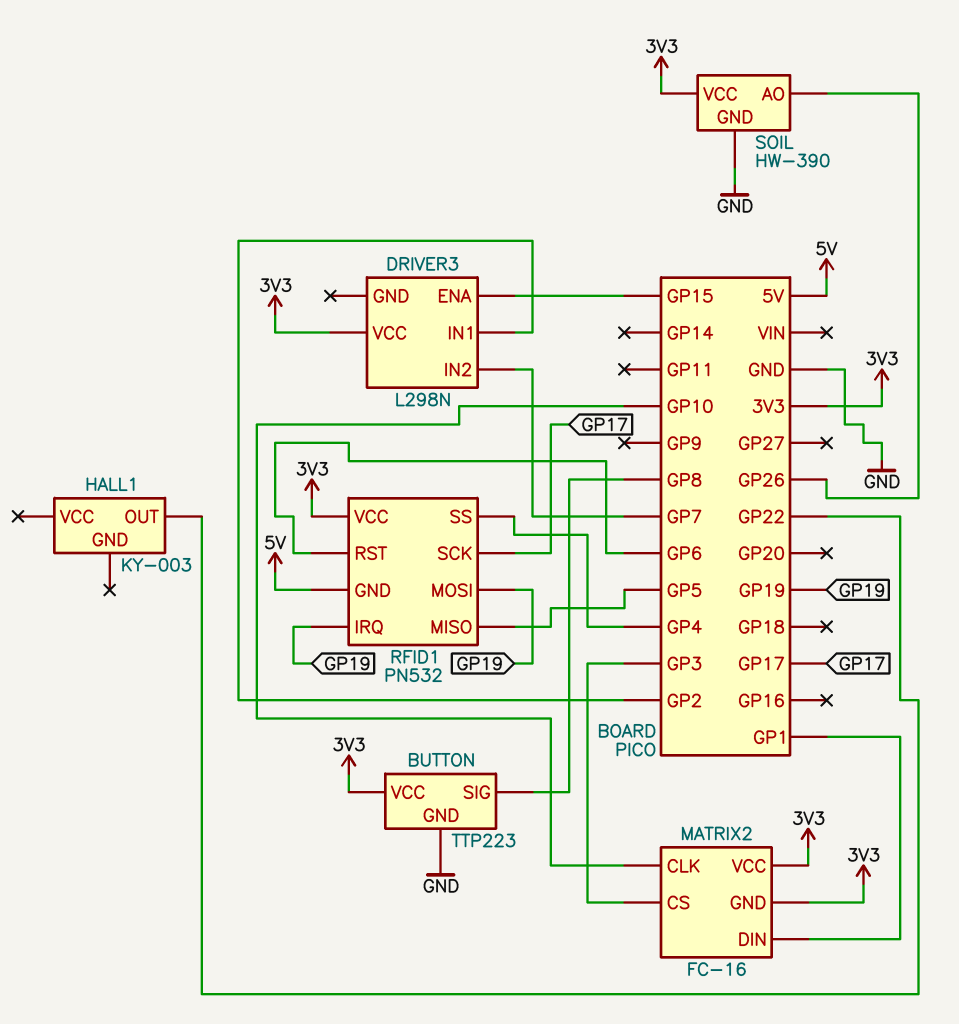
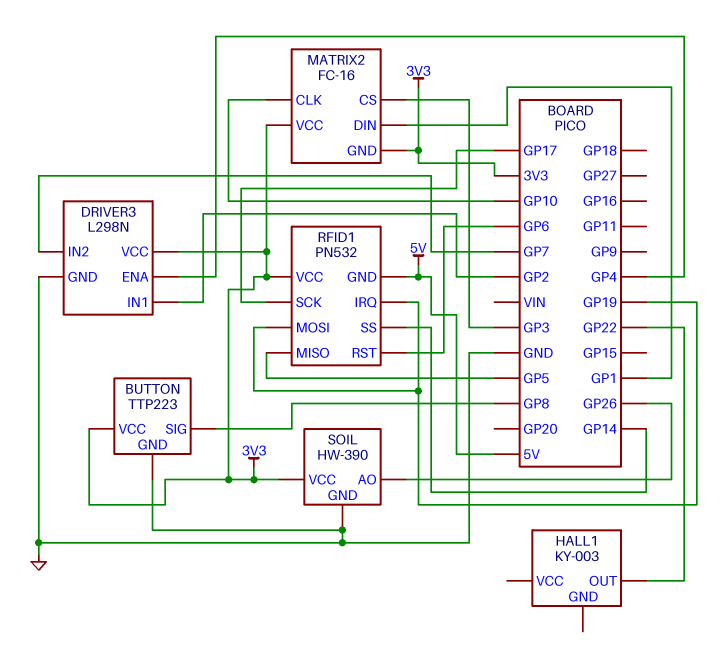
DRIVER3 pin ENA: GP15 -> GP4
DRIVER3 pin GND: none -> GND
RFID1 pin SS: GP4 -> GP14

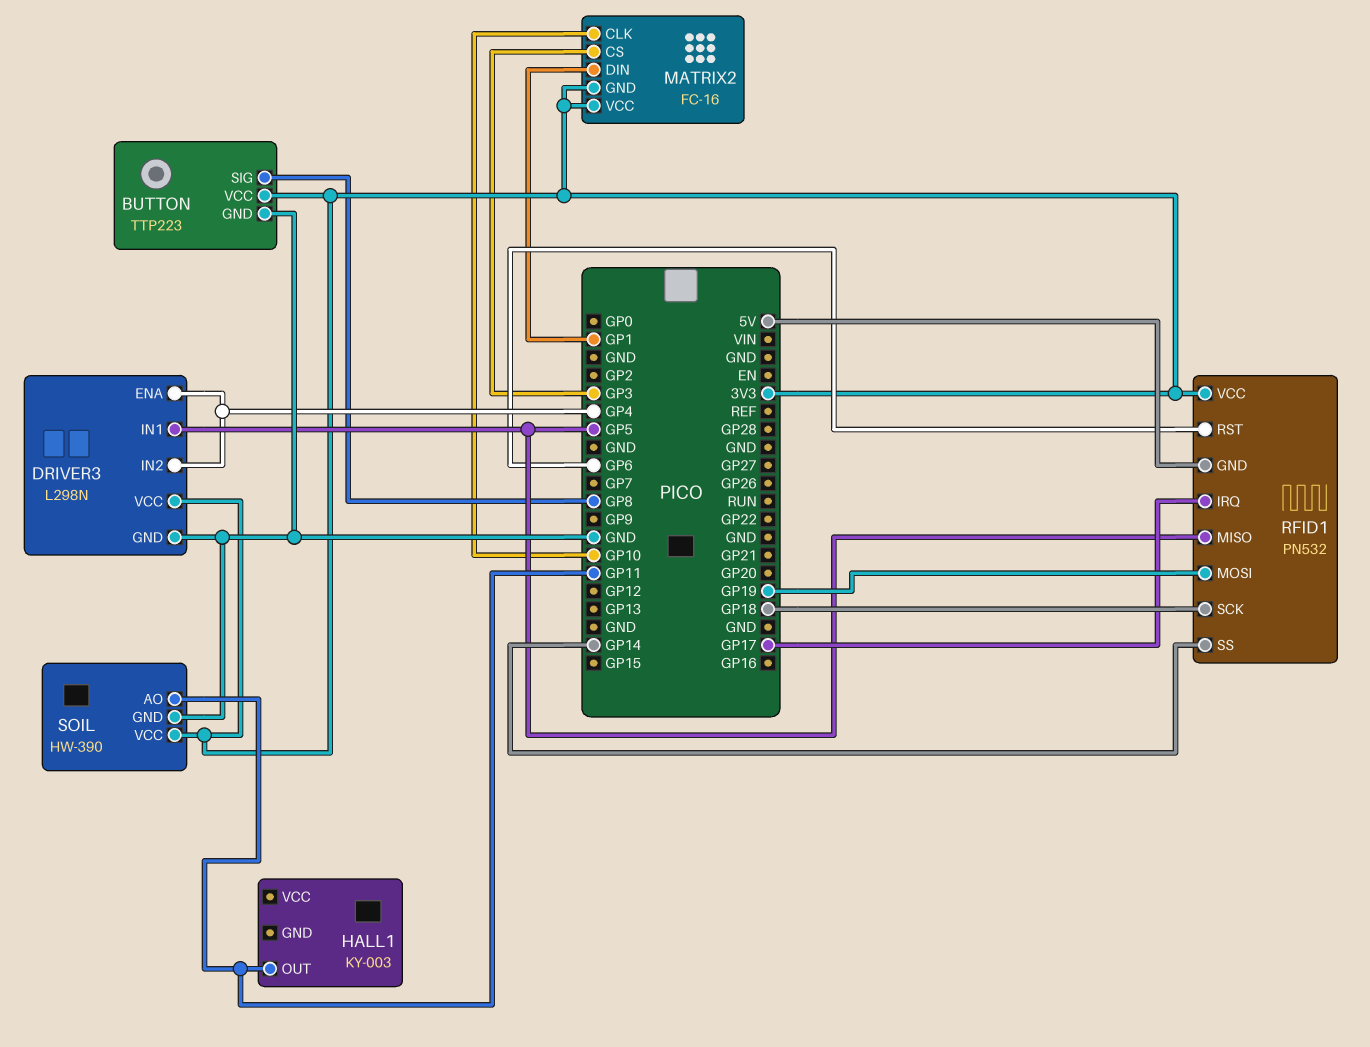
DRIVER3 pin IN1: GP2 -> GP5
DRIVER3 pin IN2: GP7 -> GP4
HALL1 pin OUT: GP22 -> GP11
RFID1 pin IRQ: GP19 -> GP17
RFID1 pin SCK: GP17 -> GP18
SOIL pin AO: GP26 -> GP11

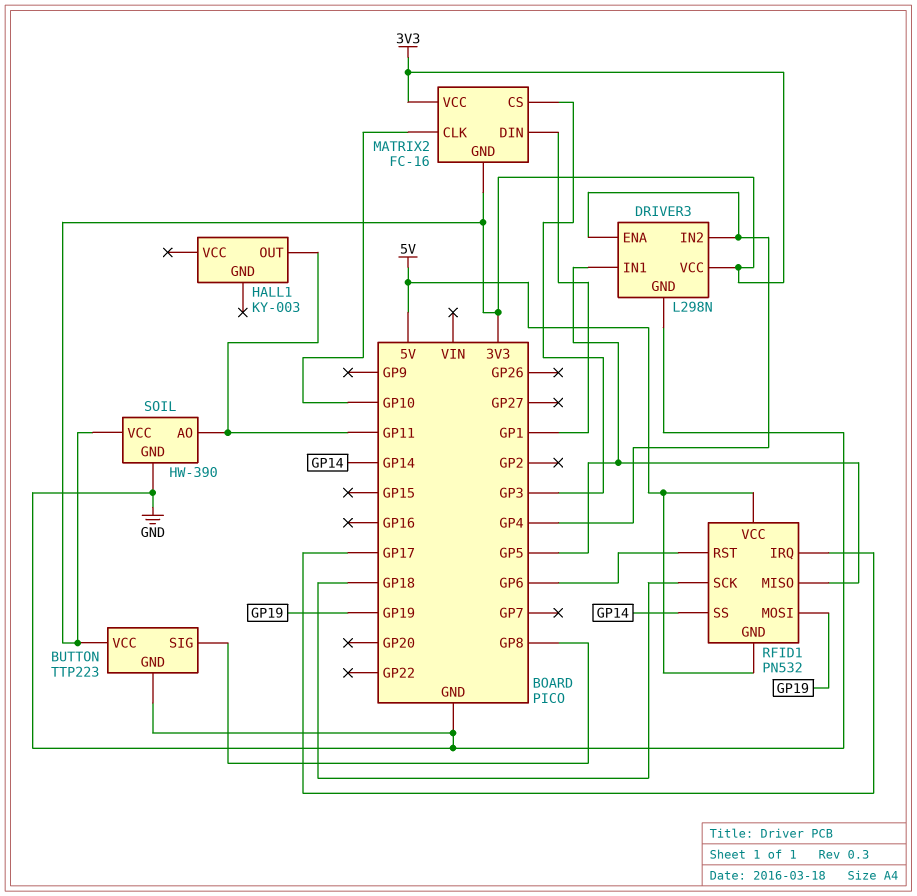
RFID1 pin VCC: 3V3 -> 5V

